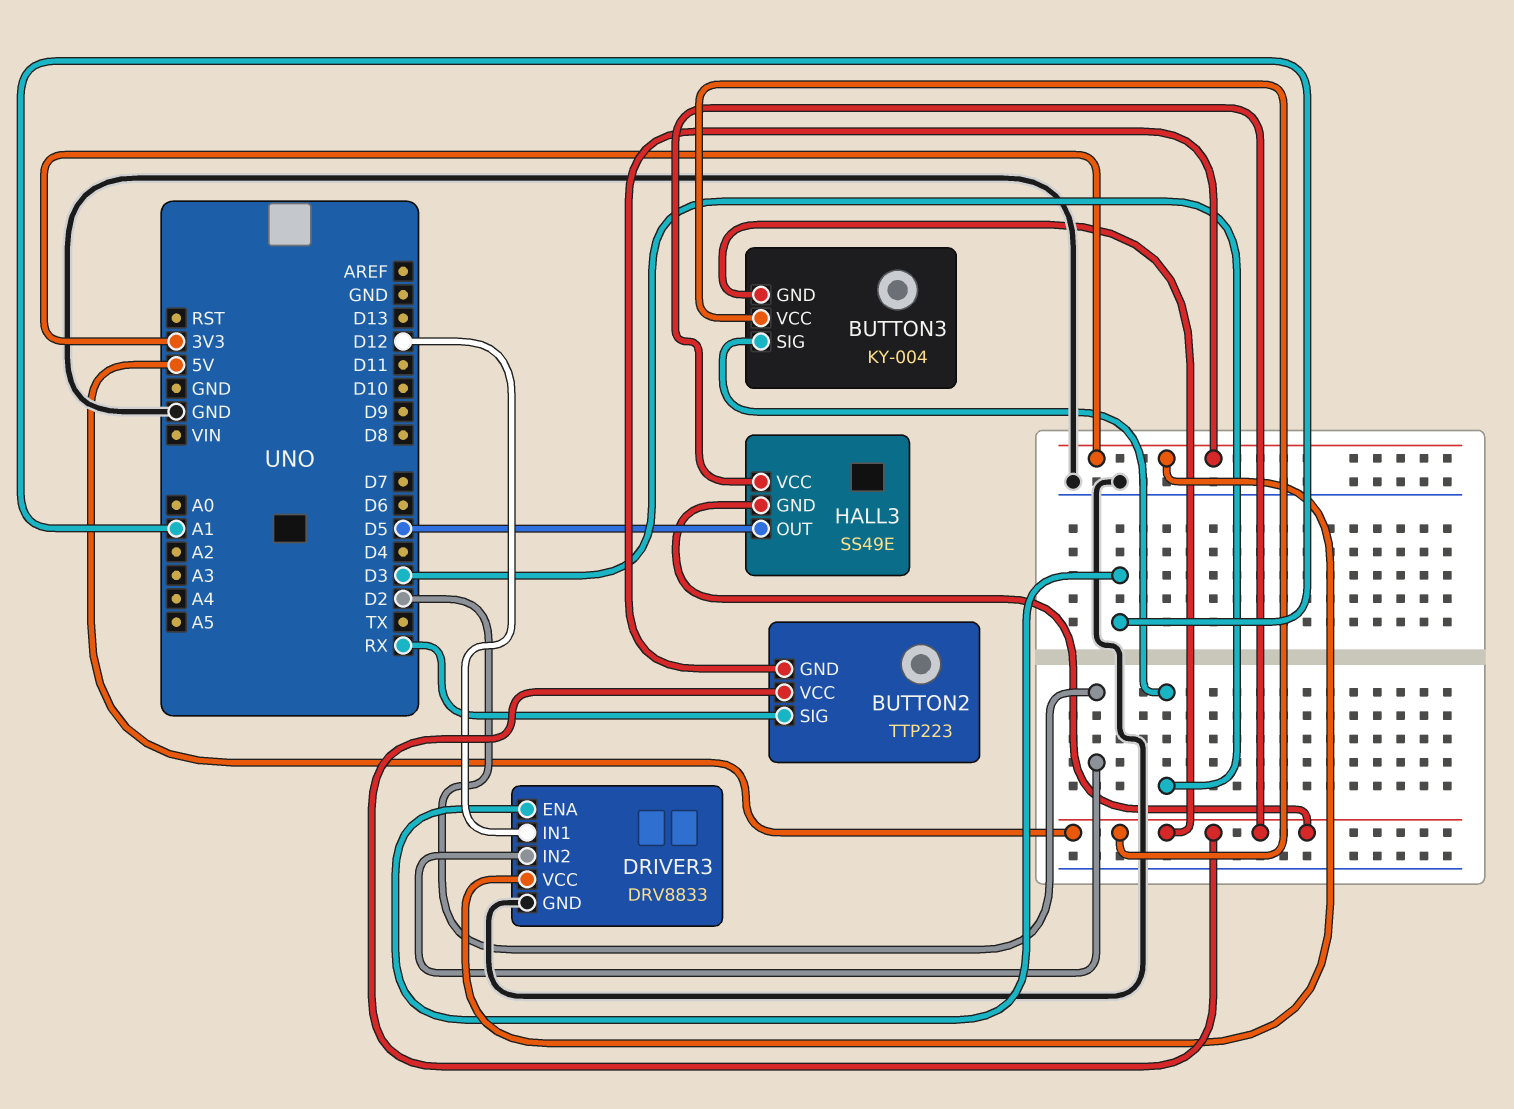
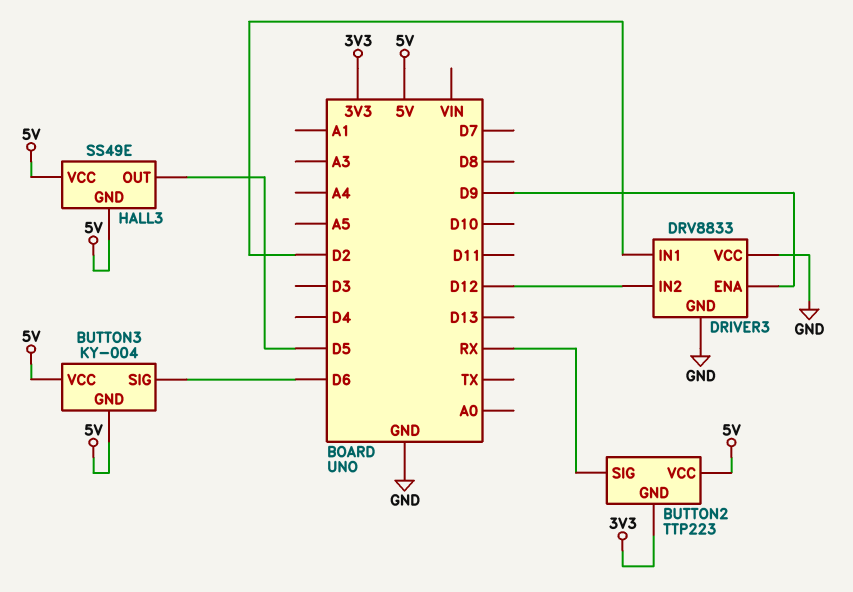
BUTTON3 pin SIG: D3 -> D6
DRIVER3 pin ENA: A1 -> D9
DRIVER3 pin IN1: D12 -> D2
DRIVER3 pin IN2: D2 -> D12
DRIVER3 pin VCC: 3V3 -> GND

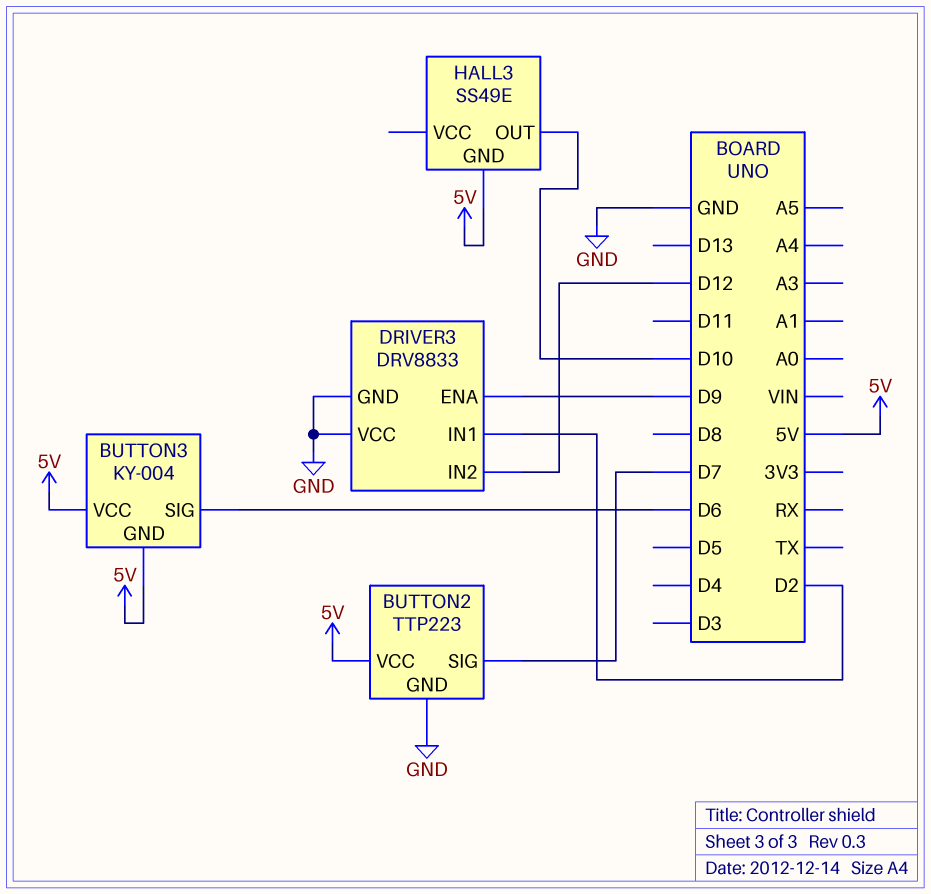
BUTTON2 pin GND: 3V3 -> GND
BUTTON2 pin SIG: RX -> D7
HALL3 pin OUT: D5 -> D10
HALL3 pin VCC: 5V -> none

